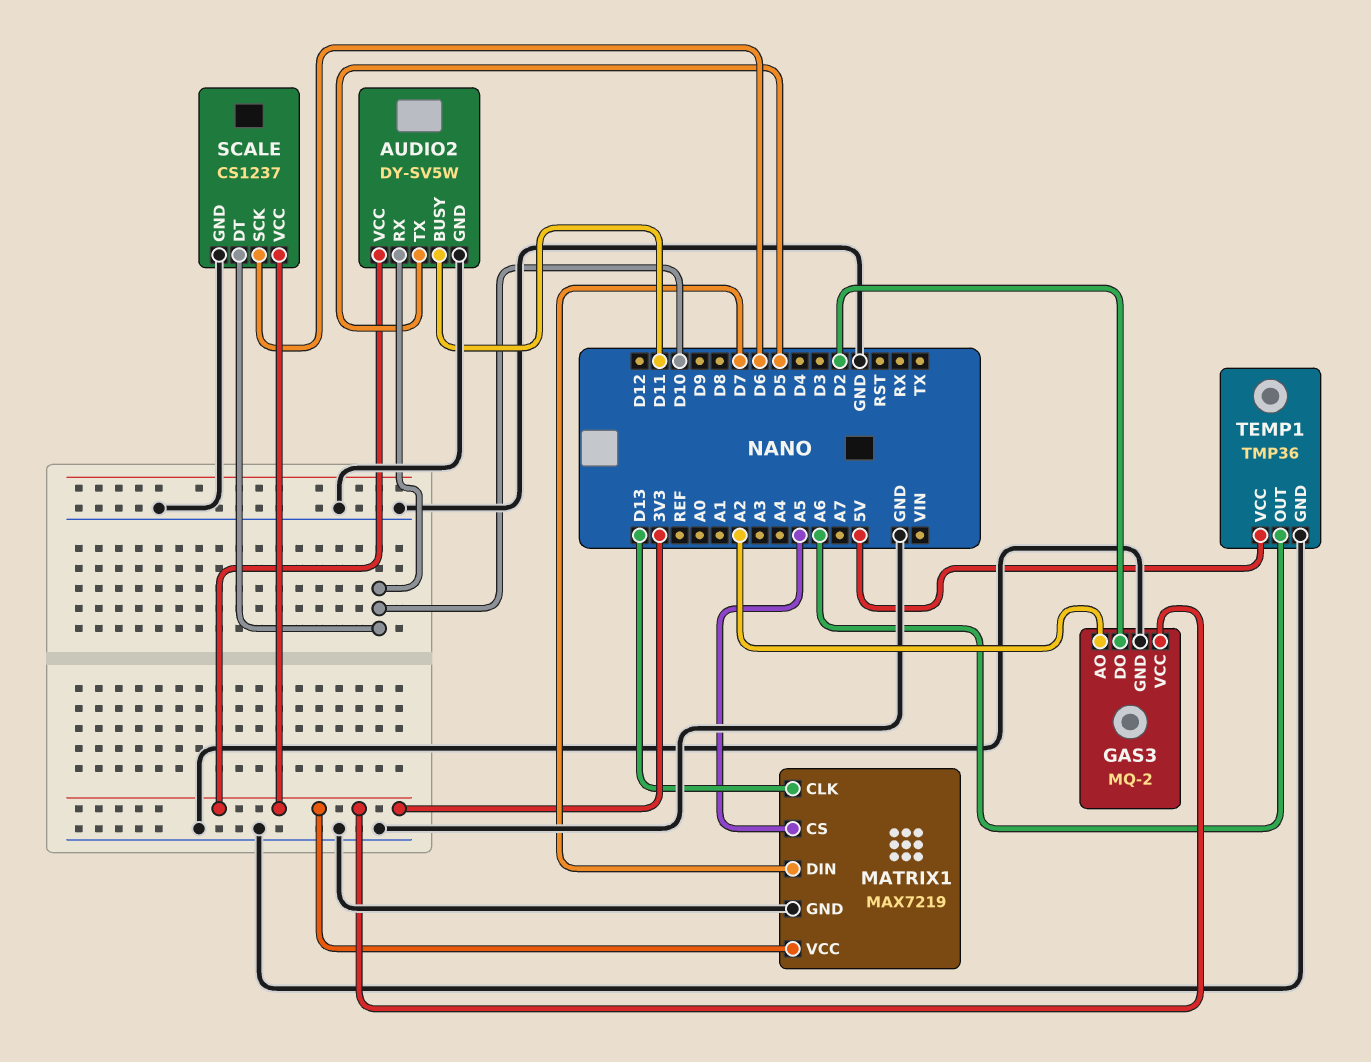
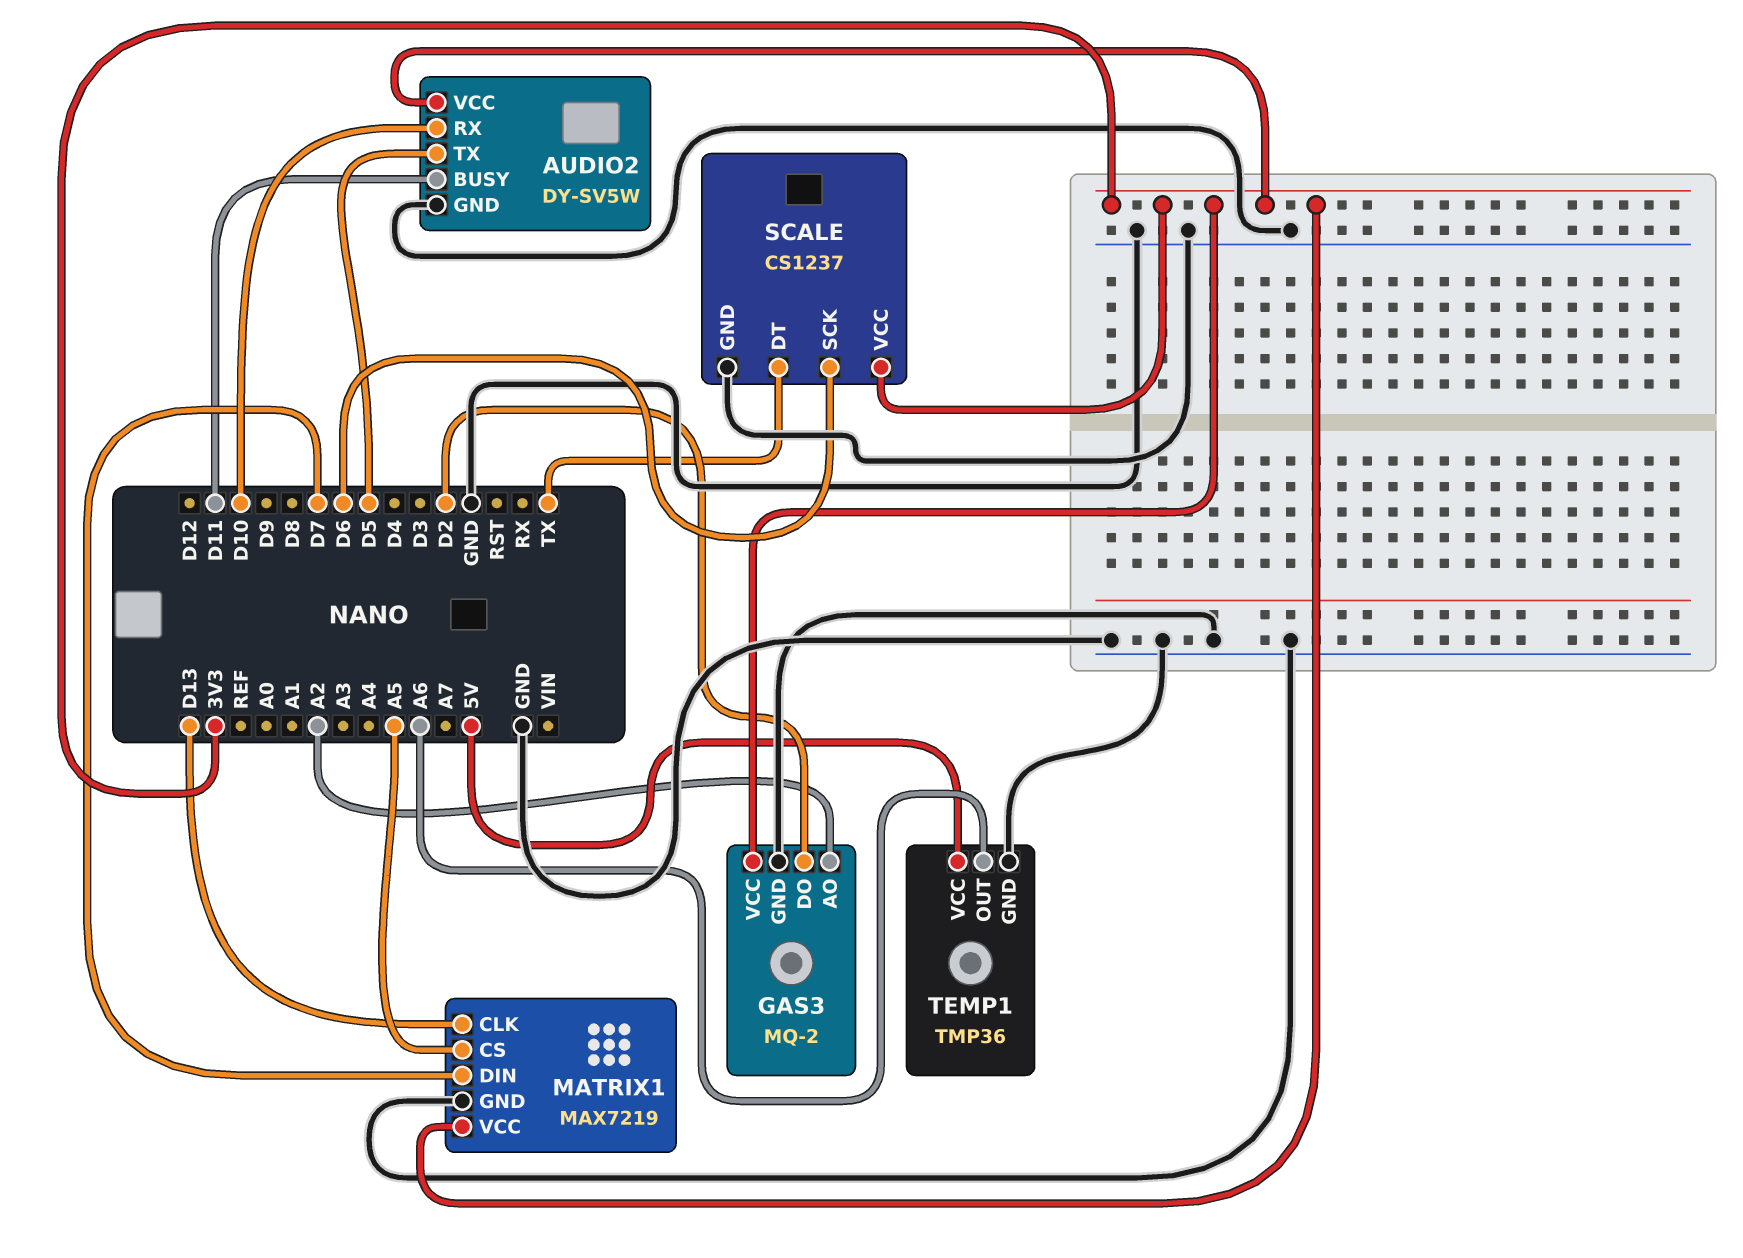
SCALE pin DT: D10 -> TX

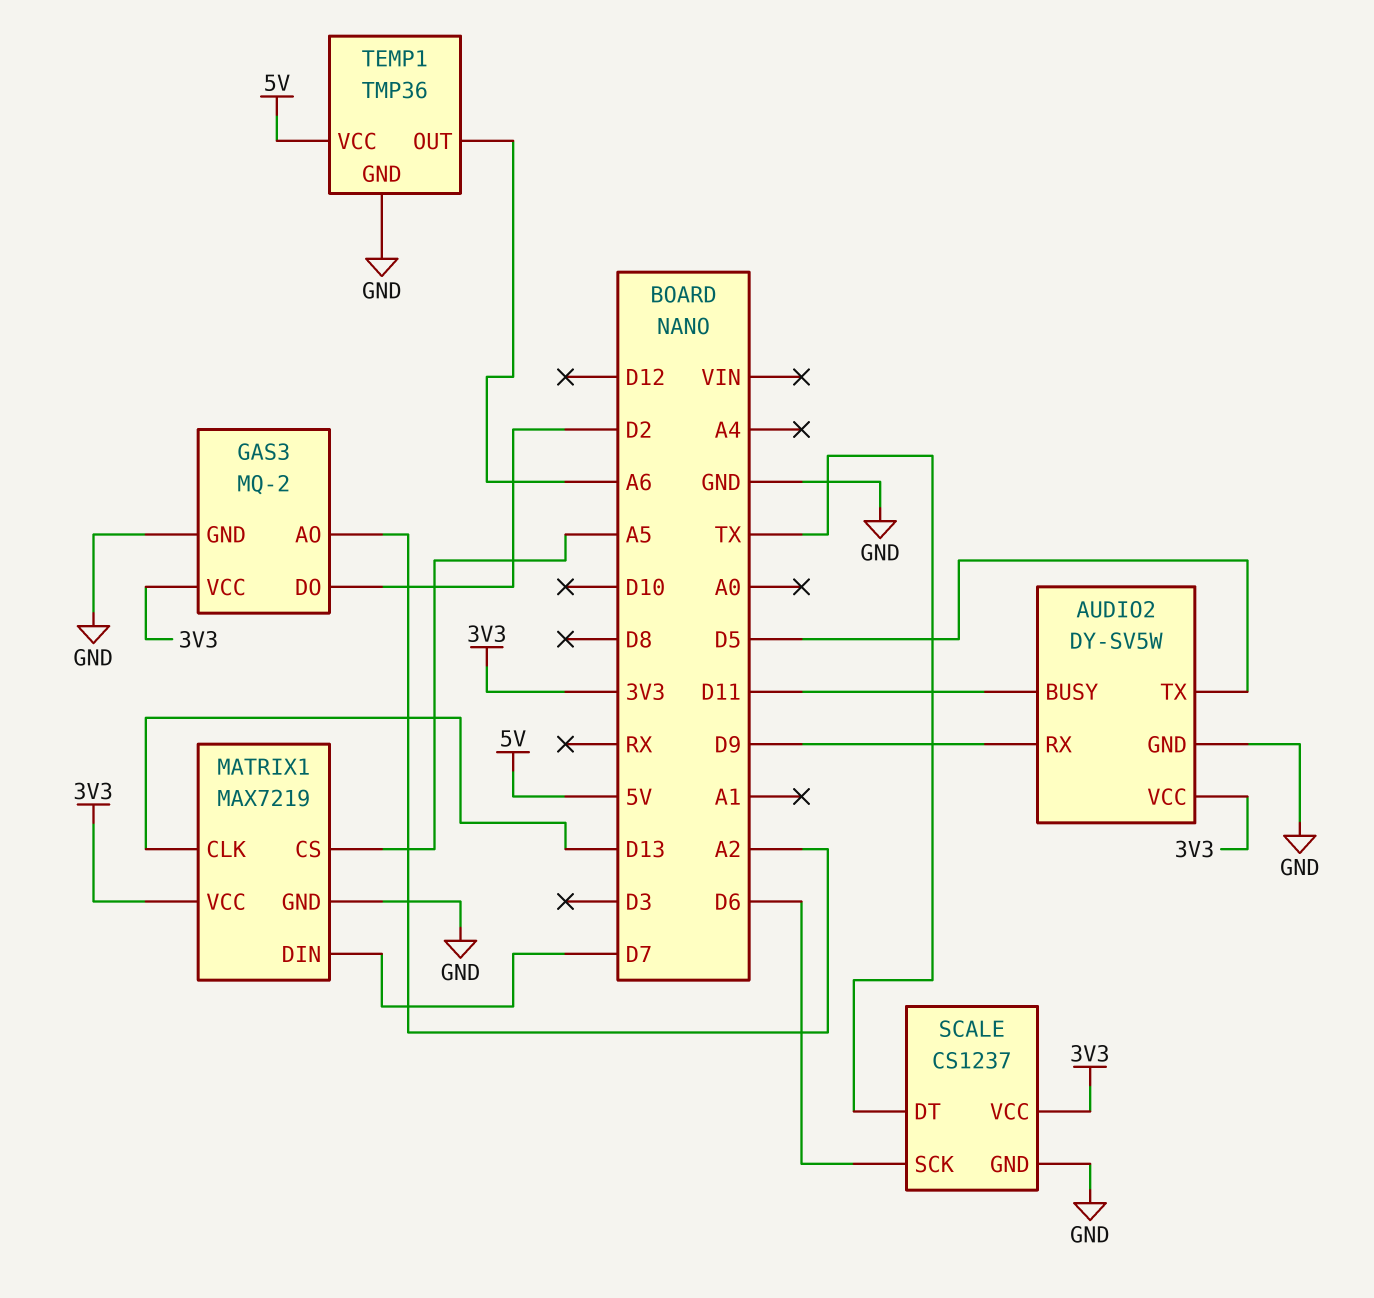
AUDIO2 pin RX: D10 -> D9

